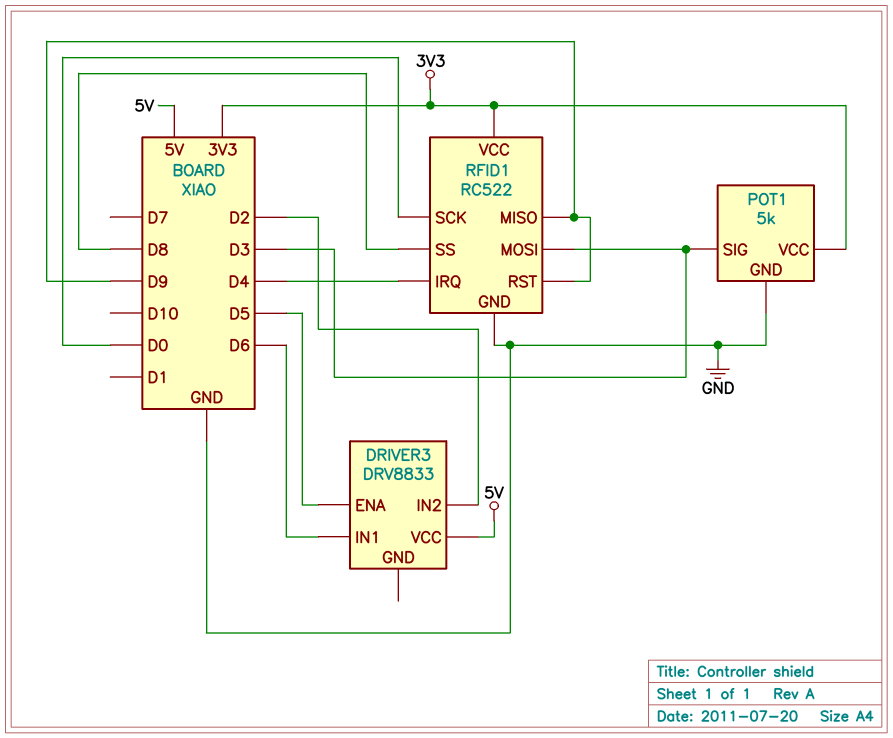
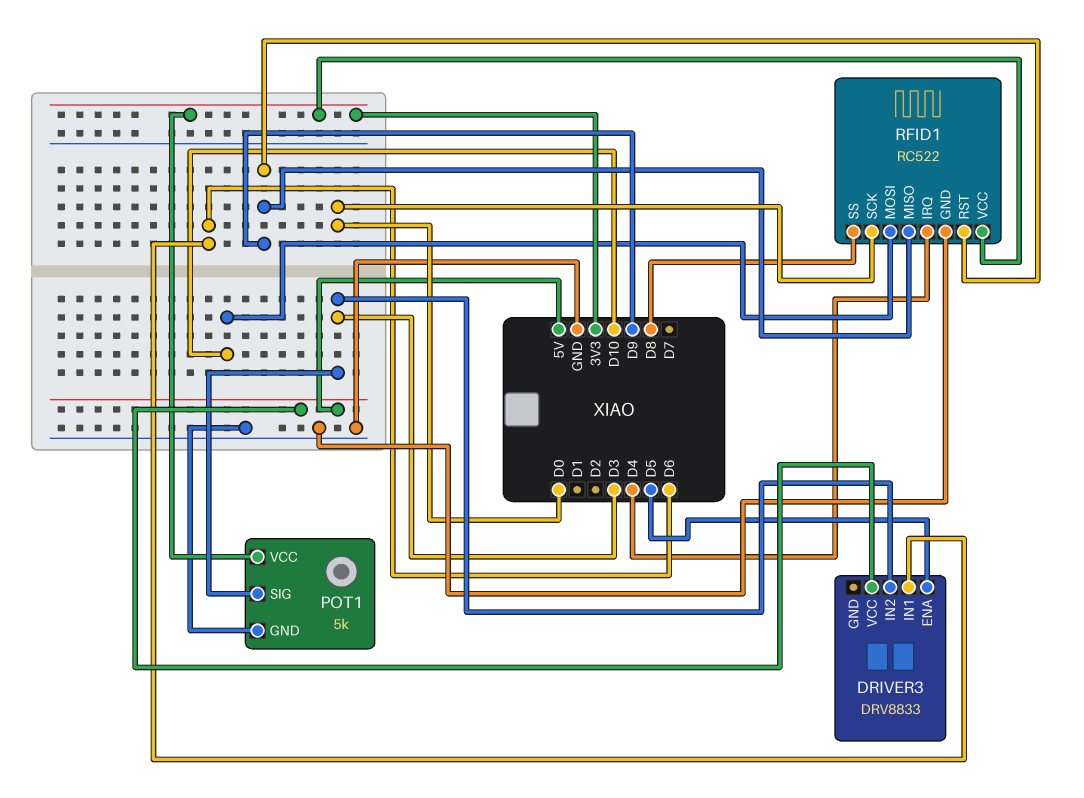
DRIVER3 pin IN2: D2 -> D3
RFID1 pin MOSI: D3 -> D10

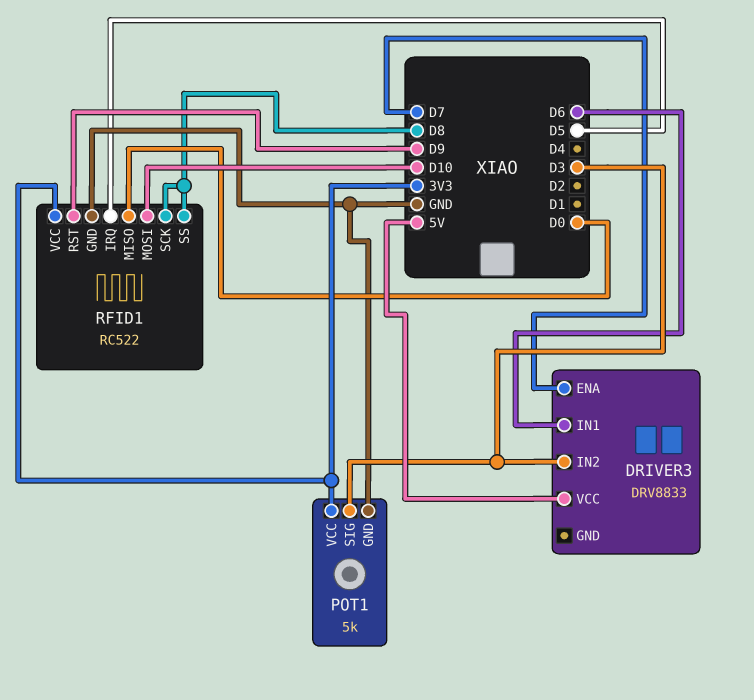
DRIVER3 pin ENA: D5 -> D7
RFID1 pin IRQ: D4 -> D5
RFID1 pin MISO: D9 -> D0
RFID1 pin SCK: D0 -> D8

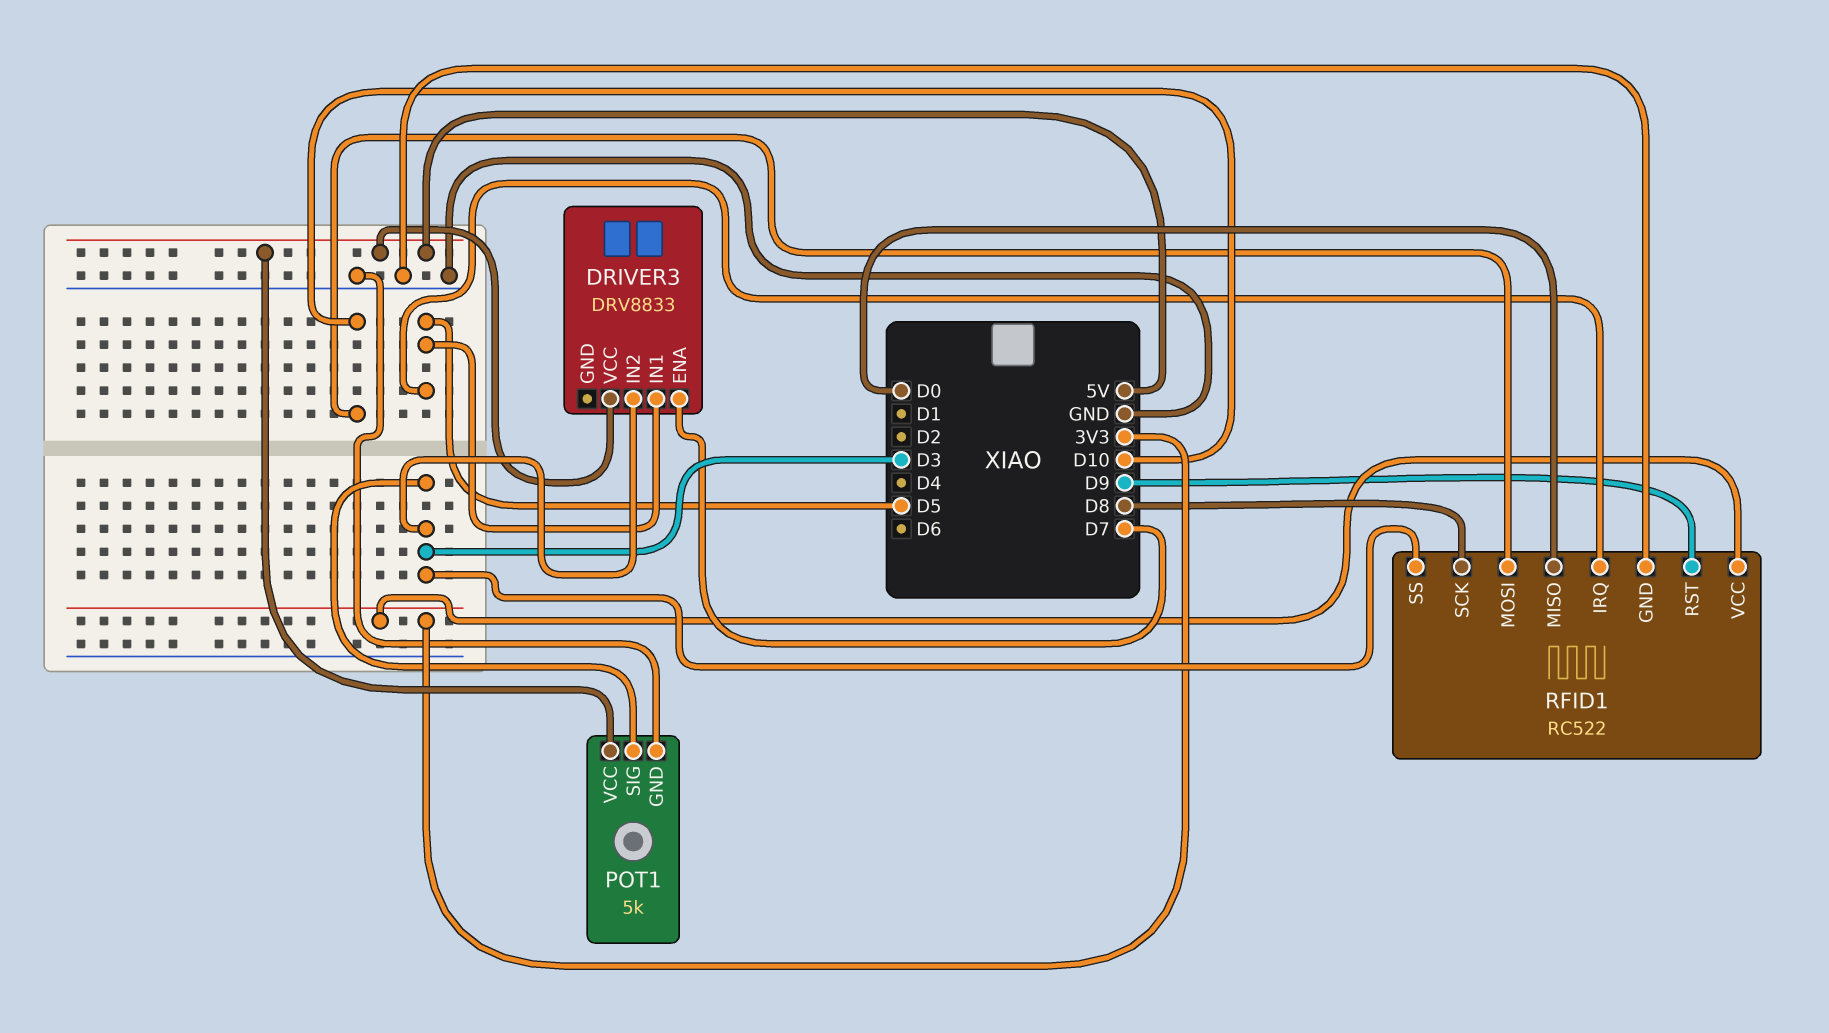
DRIVER3 pin IN1: D6 -> D5
POT1 pin VCC: 3V3 -> 5V
RFID1 pin SS: D8 -> D3

